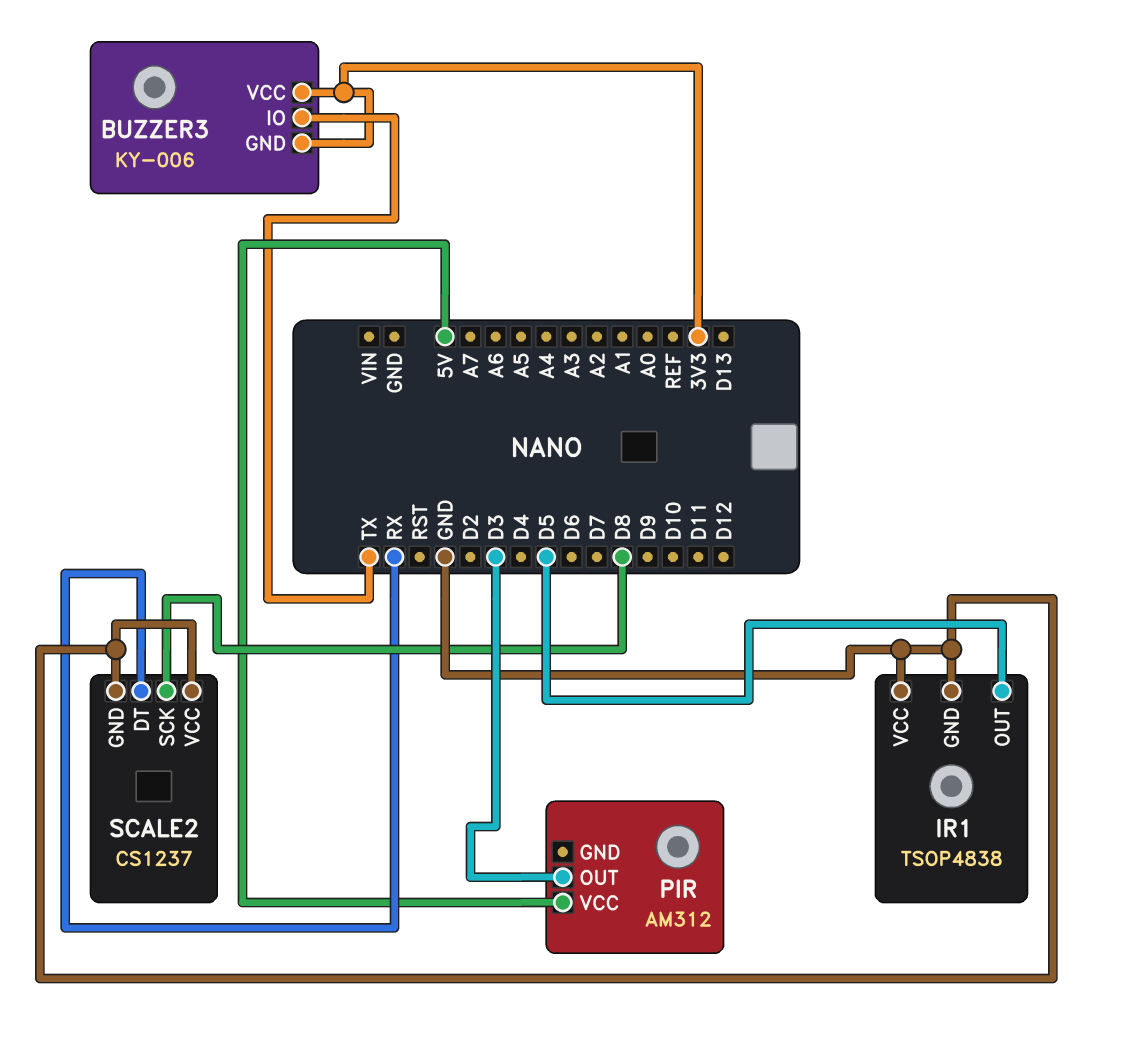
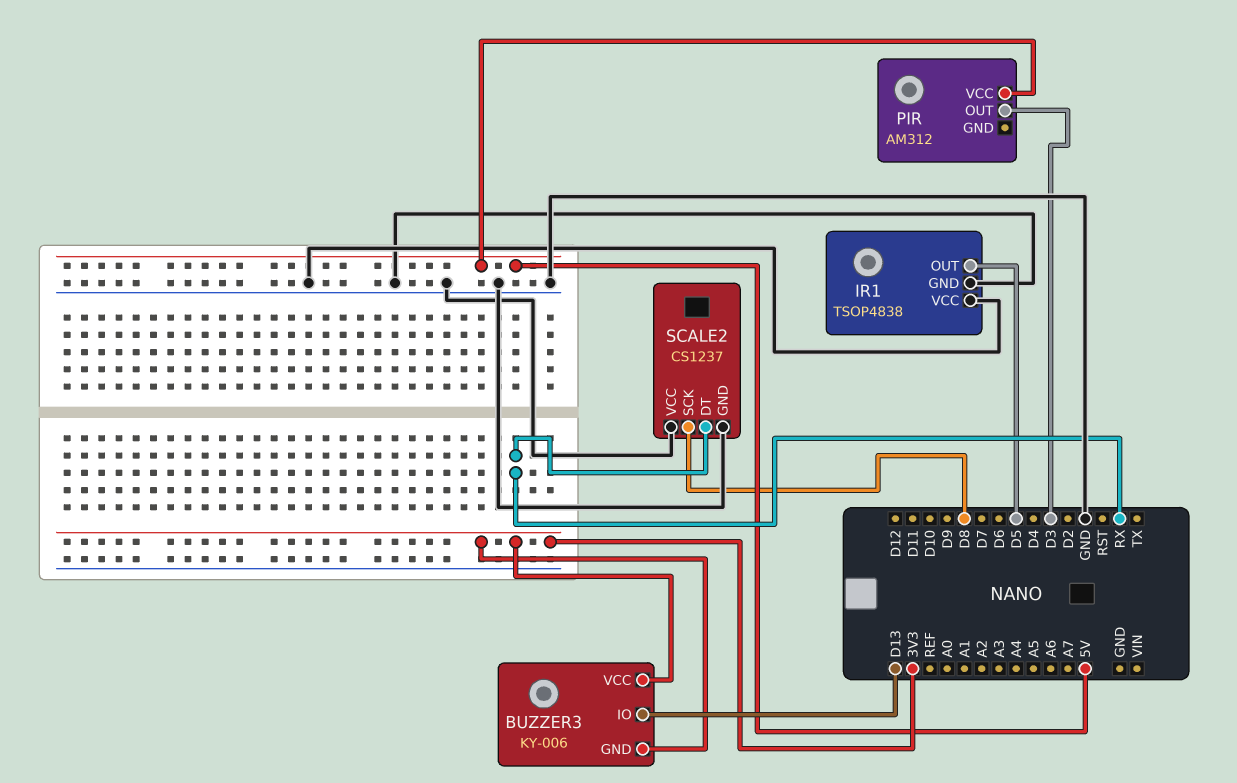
BUZZER3 pin IO: TX -> D13

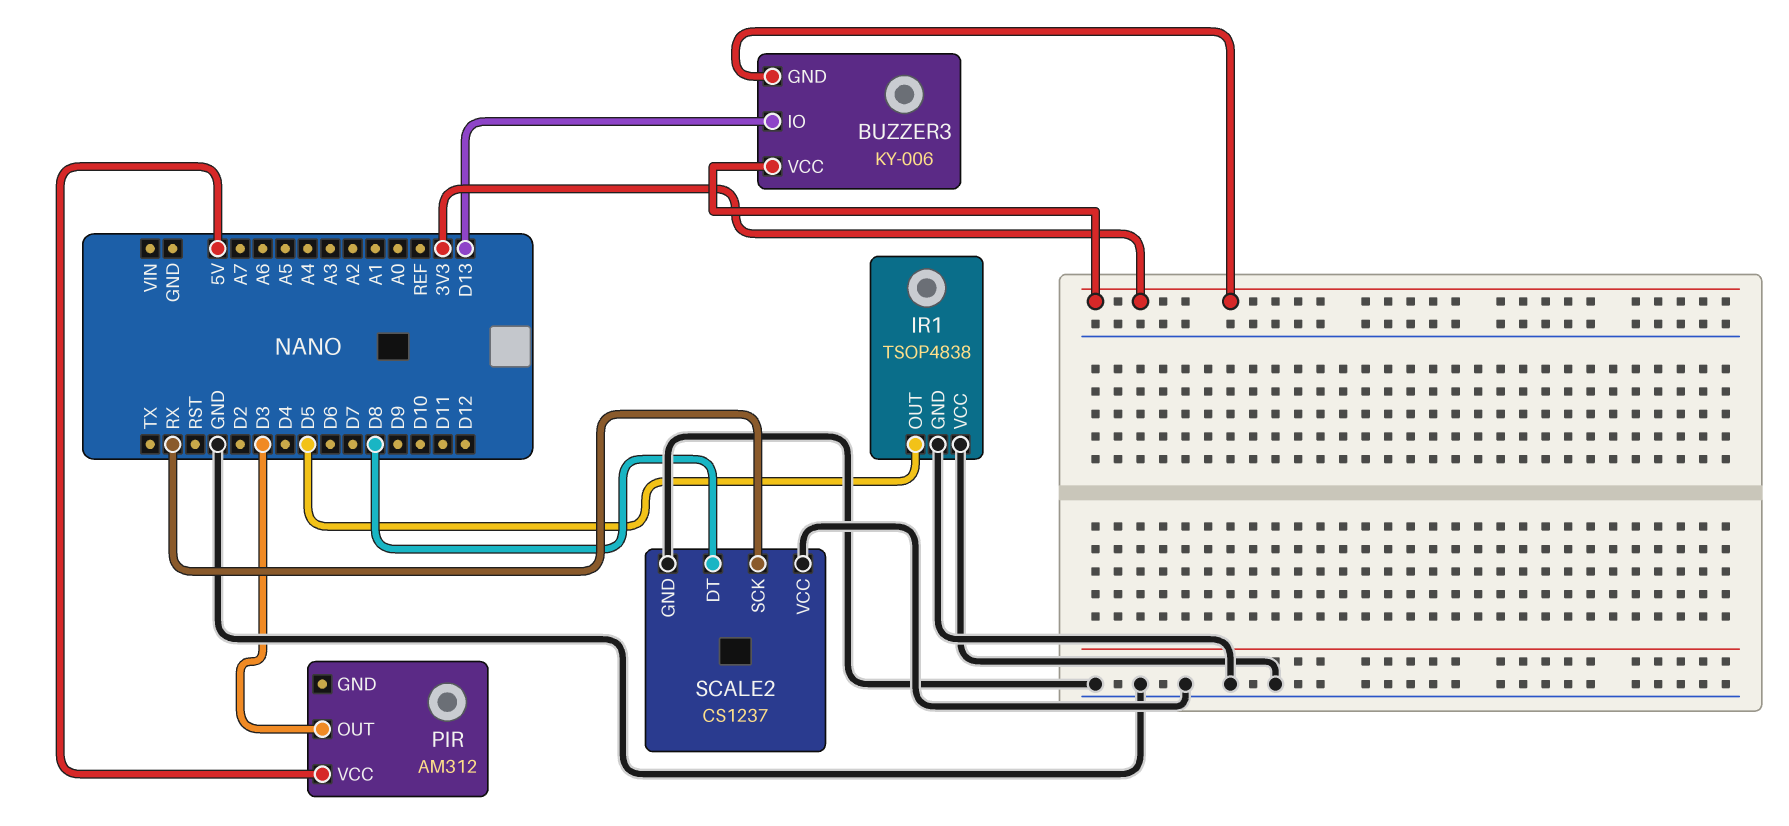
SCALE2 pin DT: RX -> D8
SCALE2 pin SCK: D8 -> RX

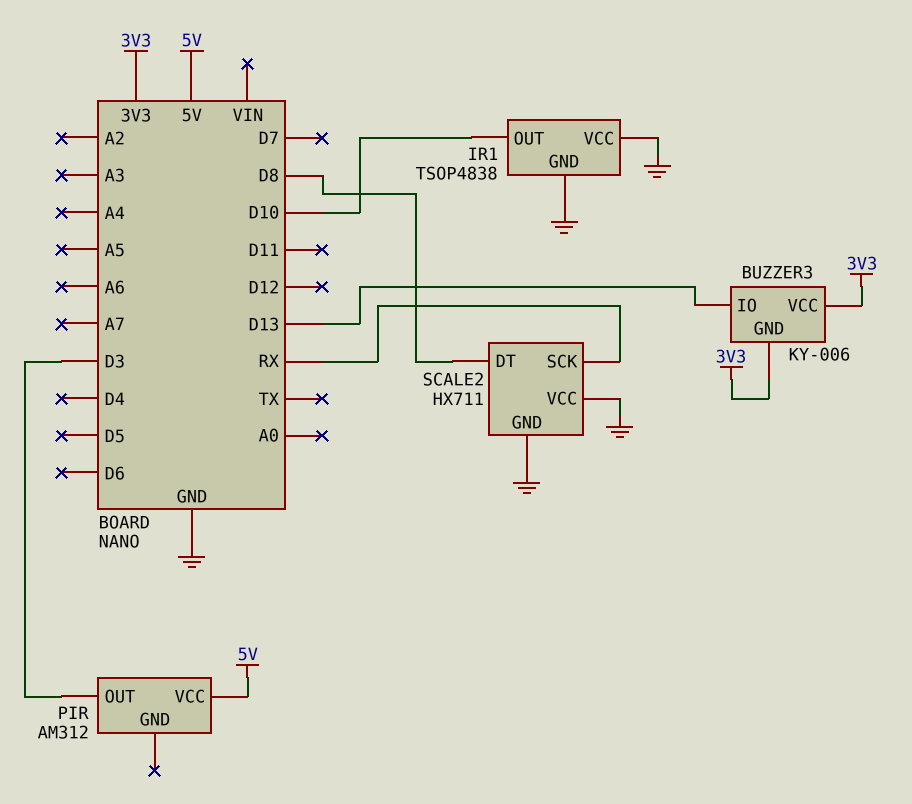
IR1 pin OUT: D5 -> D10
SCALE2: CS1237 -> HX711

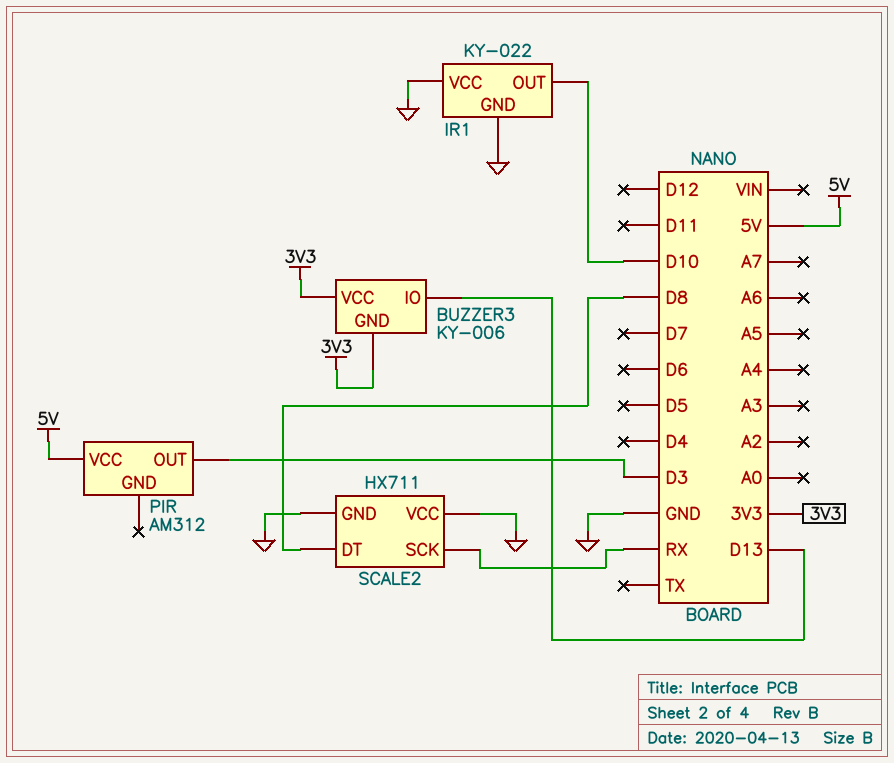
IR1: TSOP4838 -> KY-022

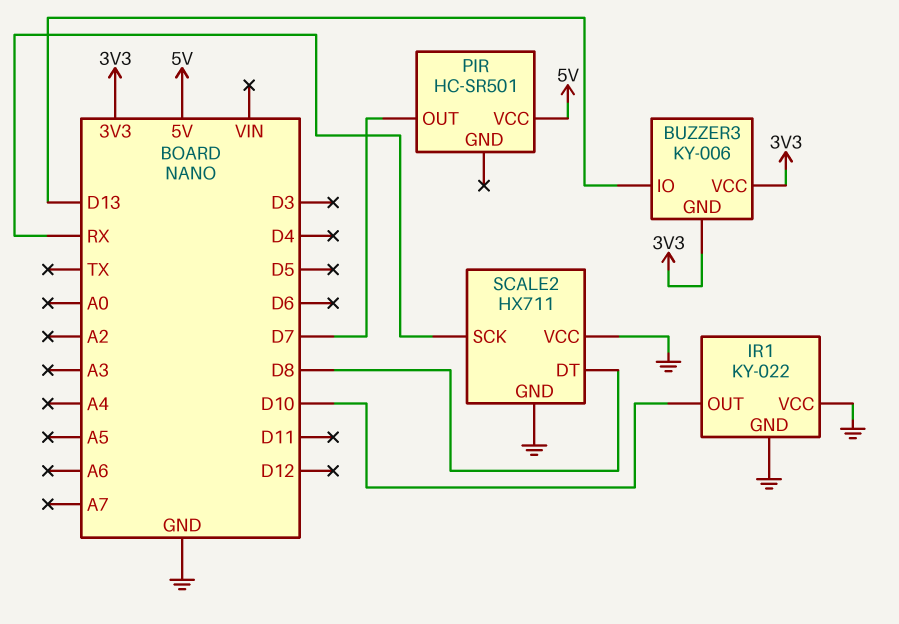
PIR: AM312 -> HC-SR501
PIR pin OUT: D3 -> D7

